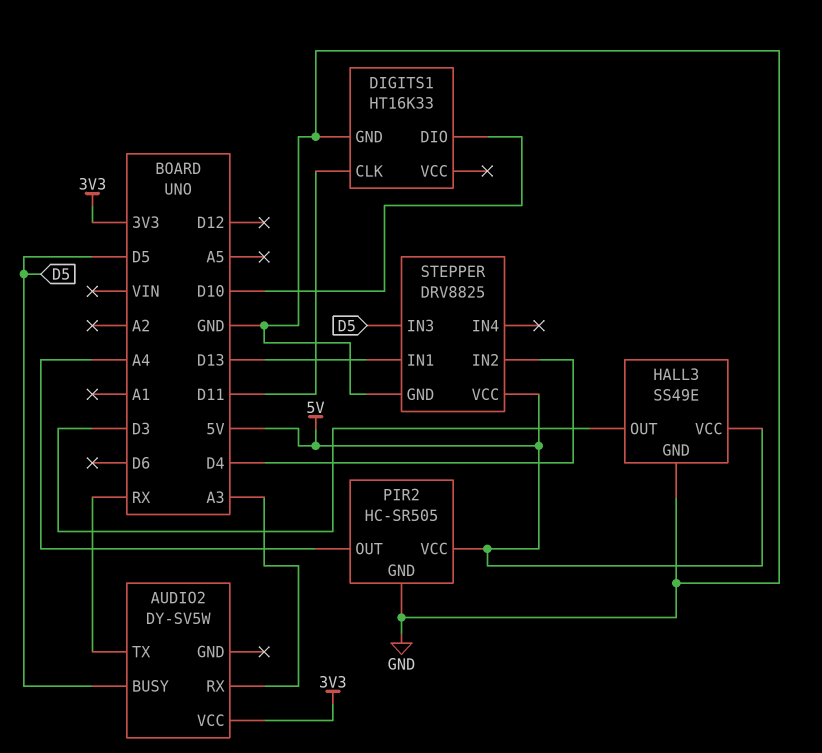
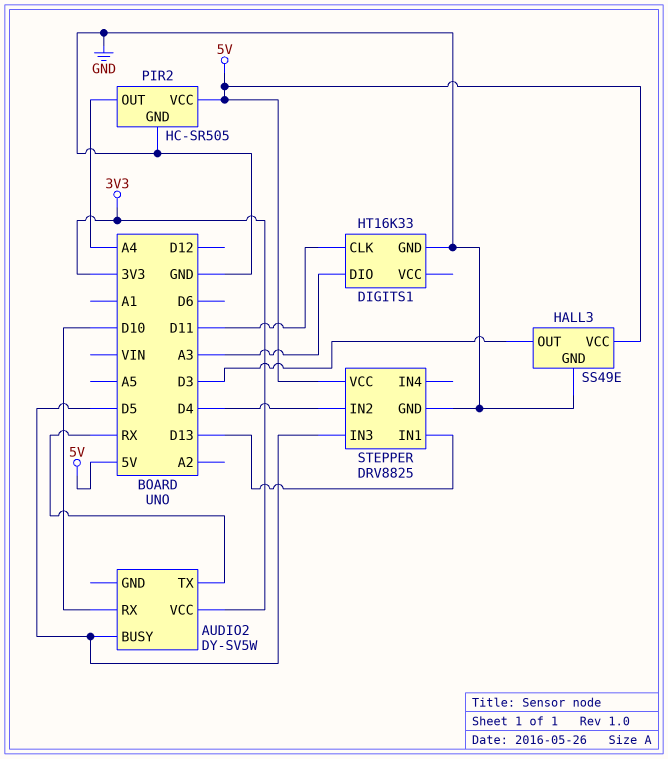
AUDIO2 pin RX: A3 -> D10
DIGITS1 pin DIO: D10 -> A3

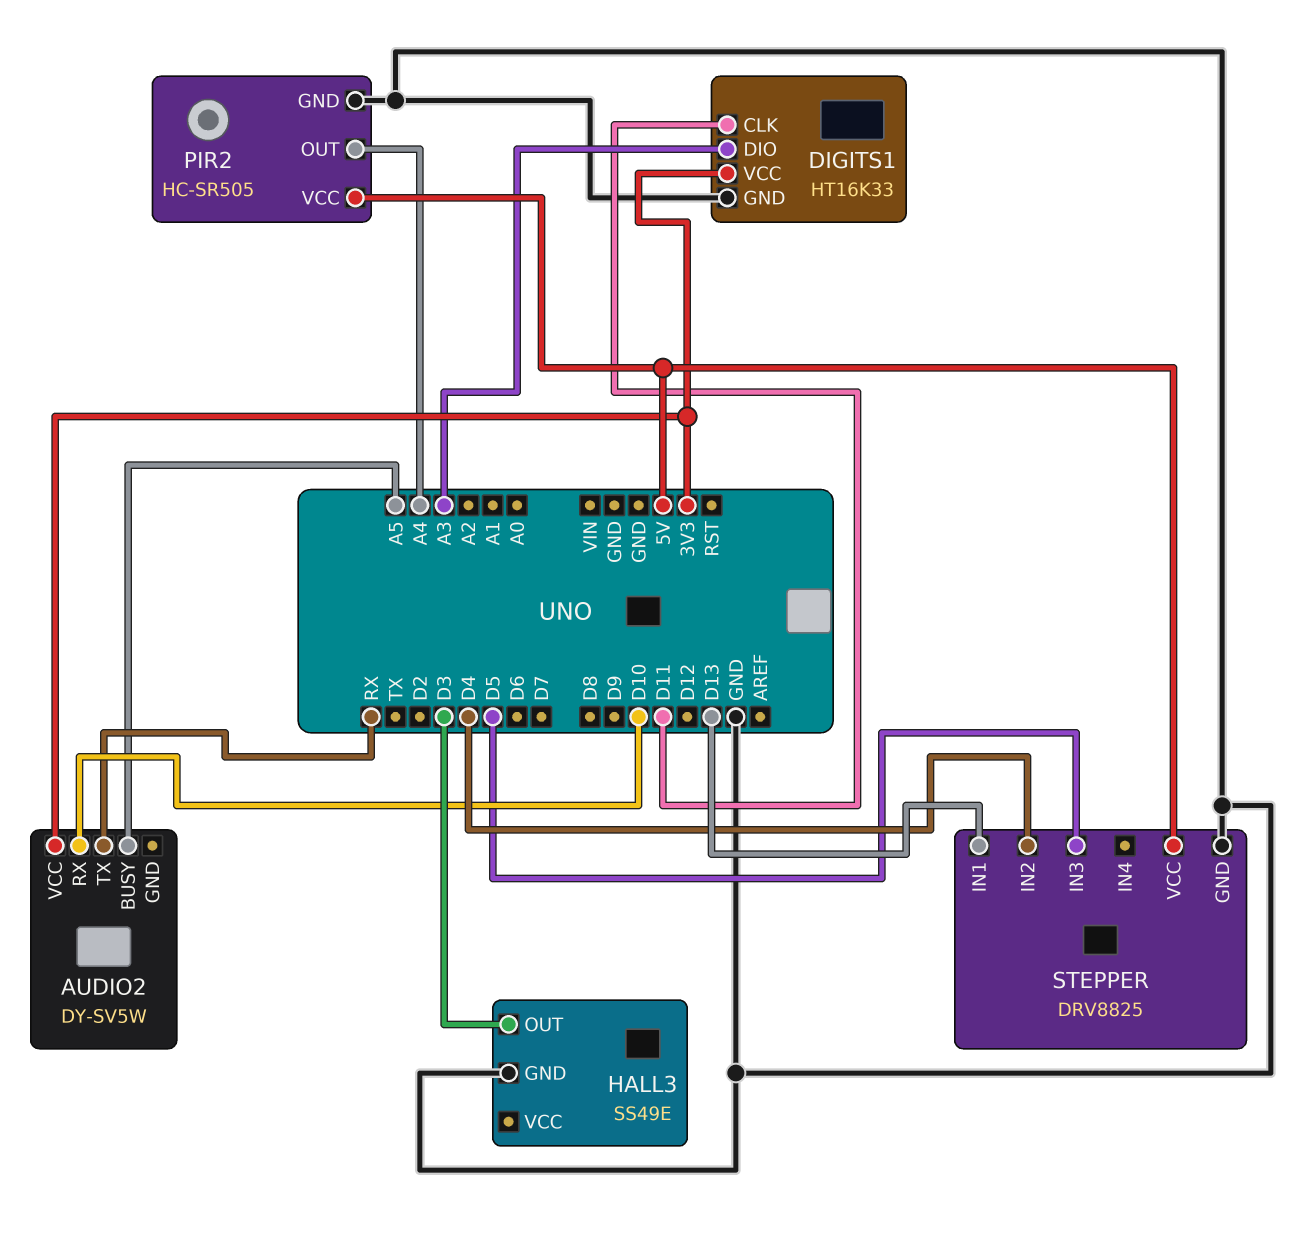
AUDIO2 pin BUSY: D5 -> A5
DIGITS1 pin VCC: none -> 3V3
HALL3 pin VCC: 5V -> none

